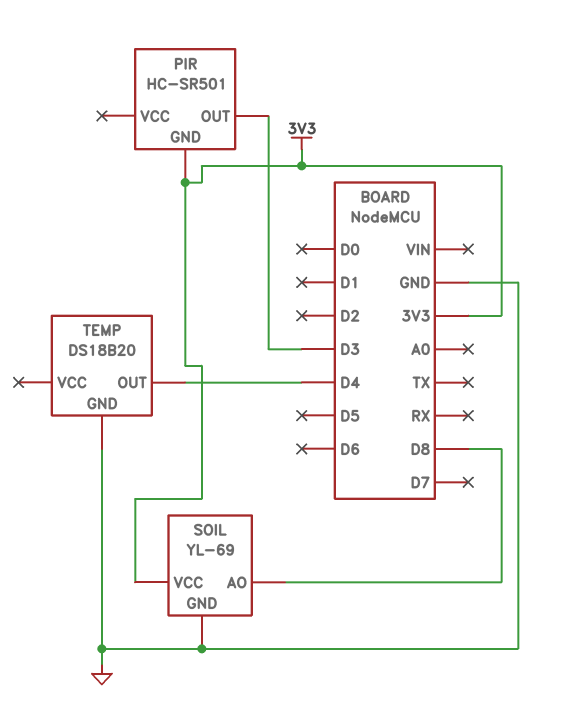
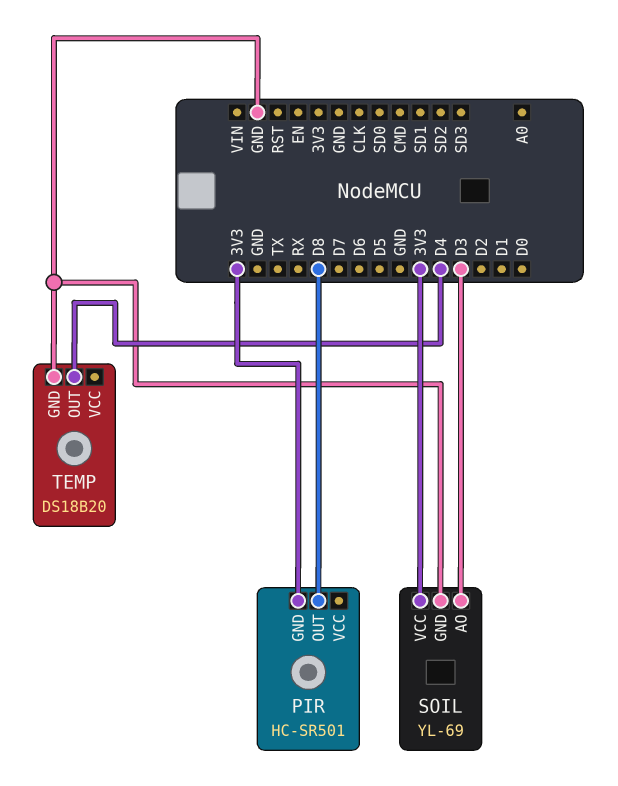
PIR pin OUT: D3 -> D8
SOIL pin AO: D8 -> D3

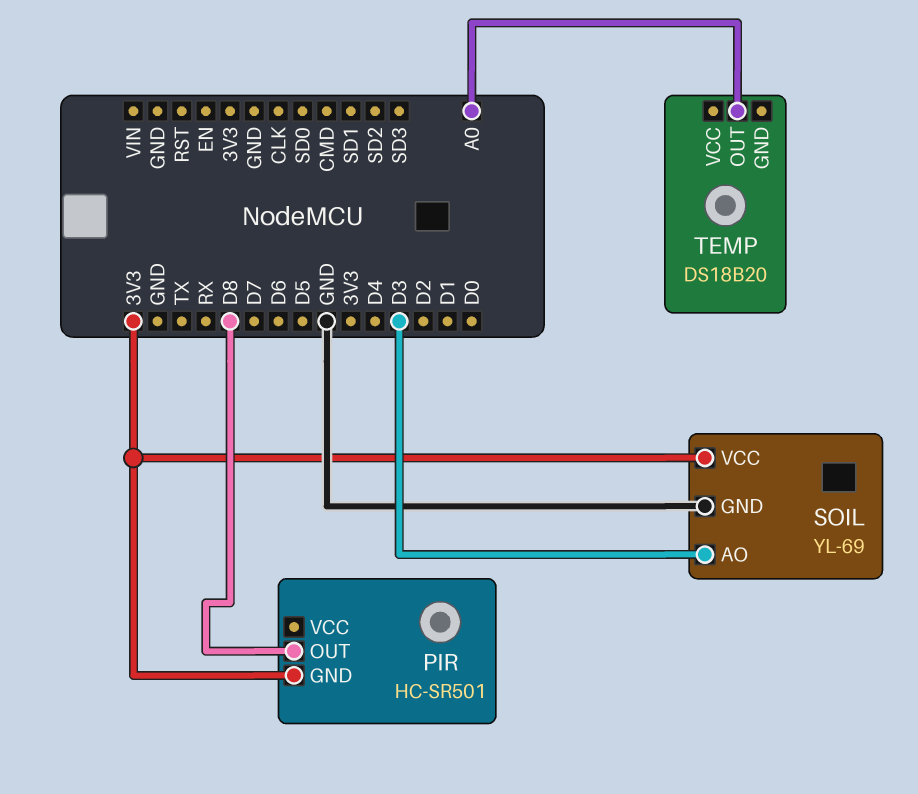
TEMP pin GND: GND -> none
TEMP pin OUT: D4 -> A0

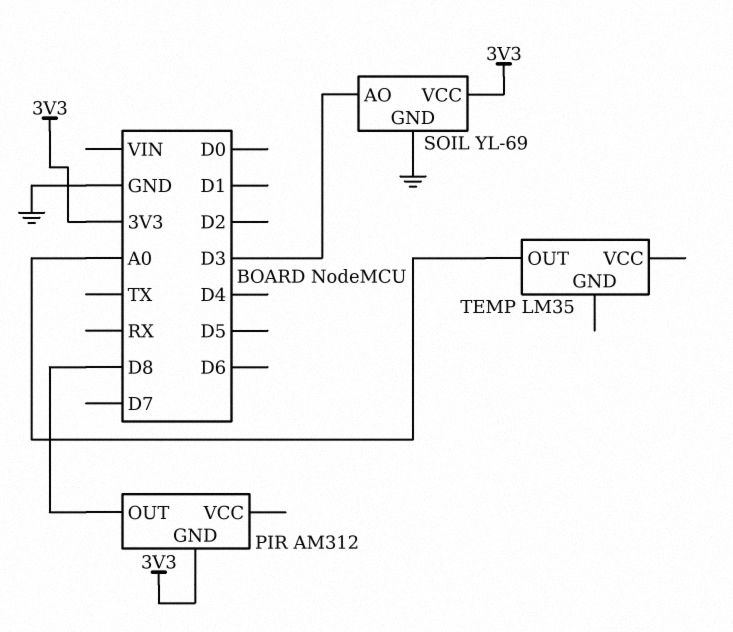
PIR: HC-SR501 -> AM312
TEMP: DS18B20 -> LM35

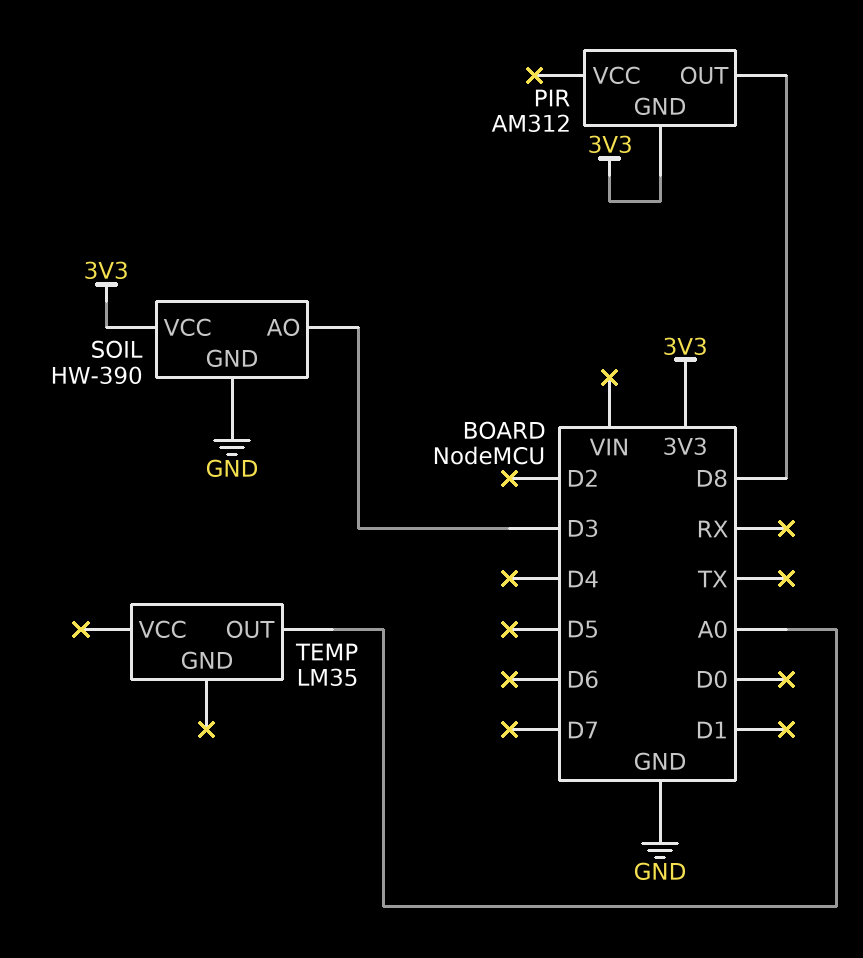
SOIL: YL-69 -> HW-390

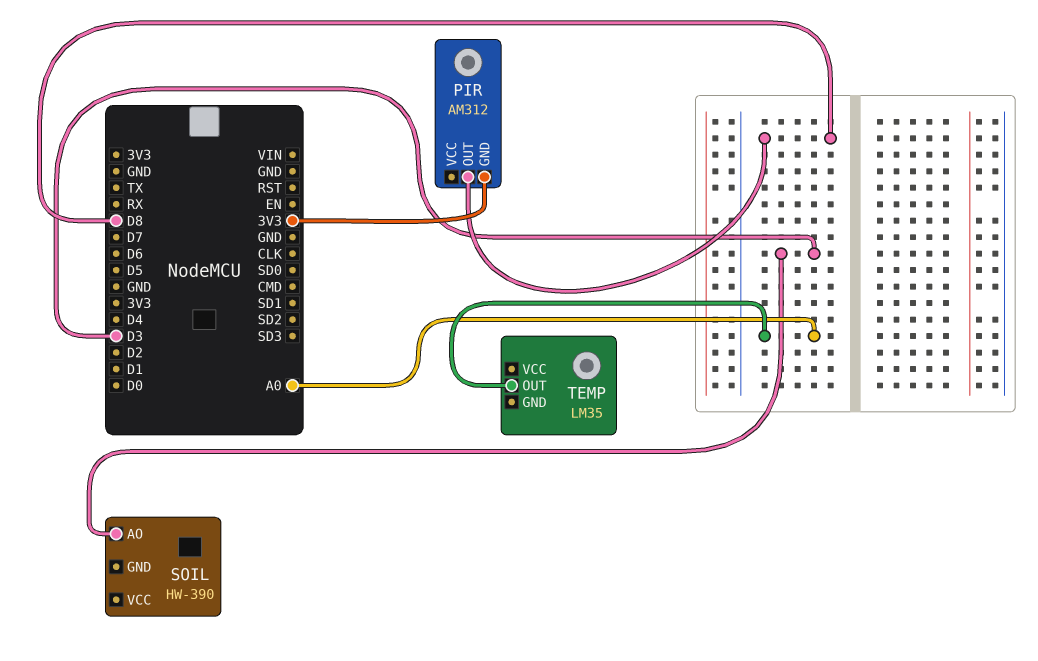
SOIL pin GND: GND -> none
SOIL pin VCC: 3V3 -> none

